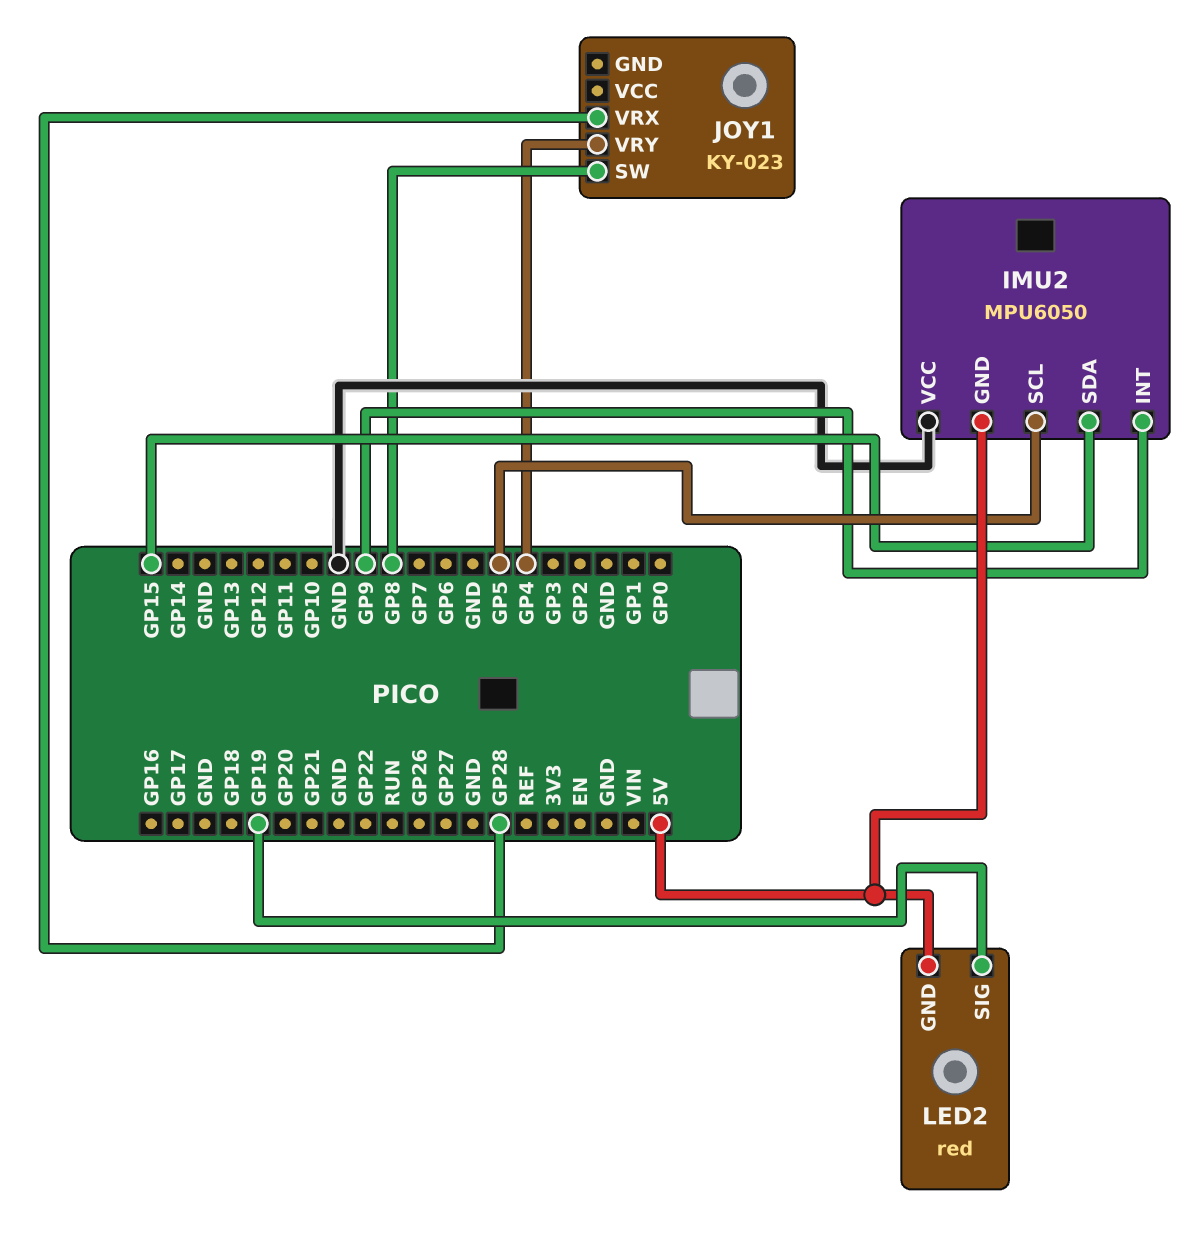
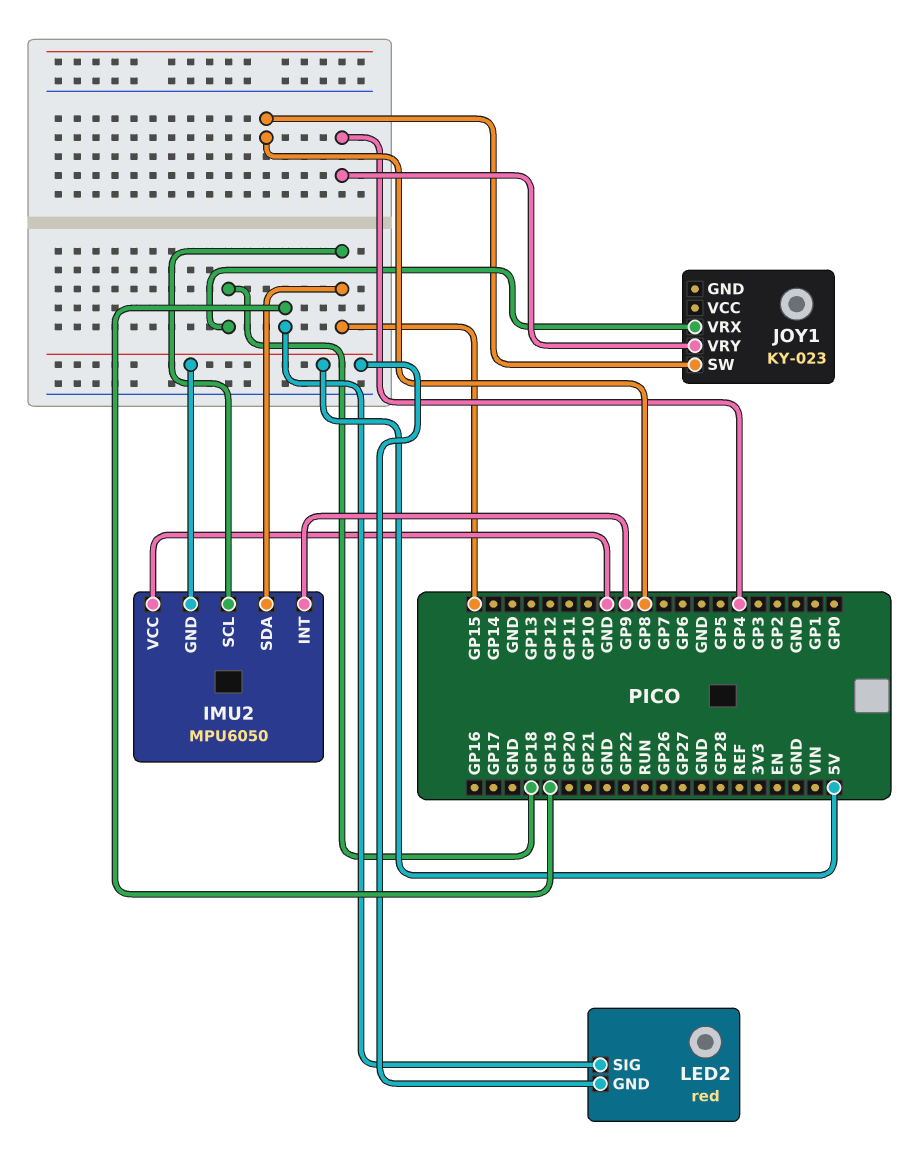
IMU2 pin SCL: GP5 -> GP15
JOY1 pin VRX: GP28 -> GP18

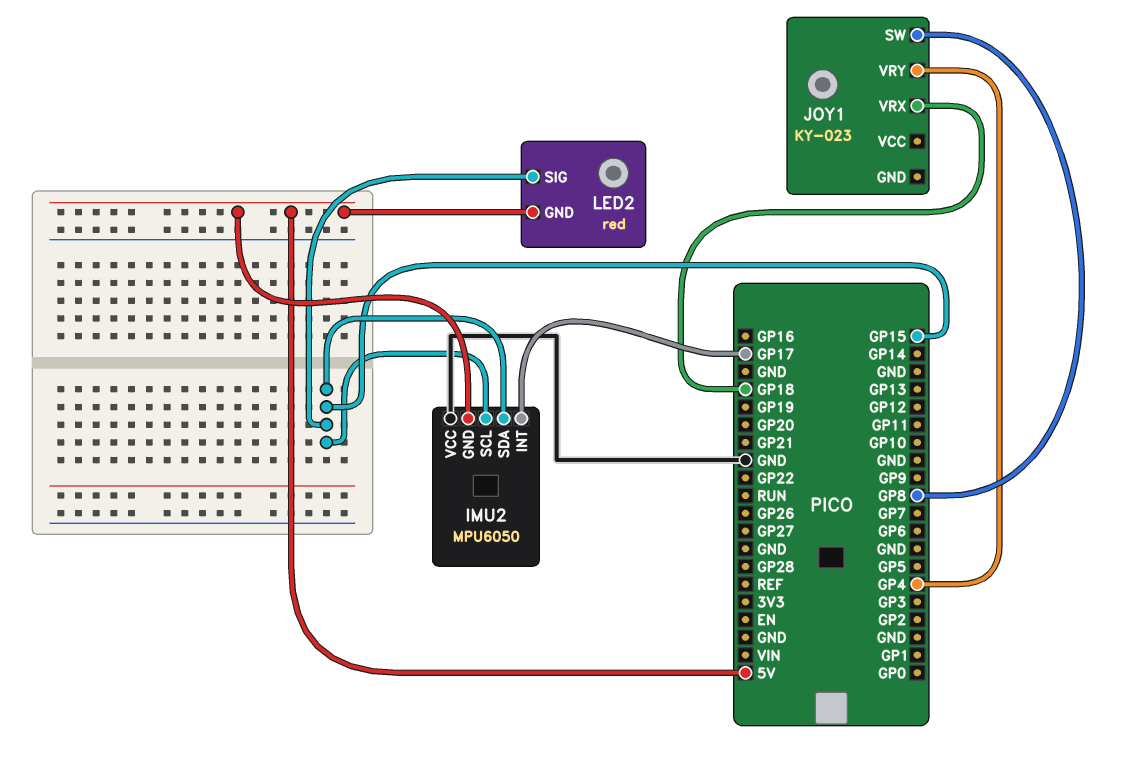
IMU2 pin INT: GP9 -> GP17
LED2 pin SIG: GP19 -> GP15

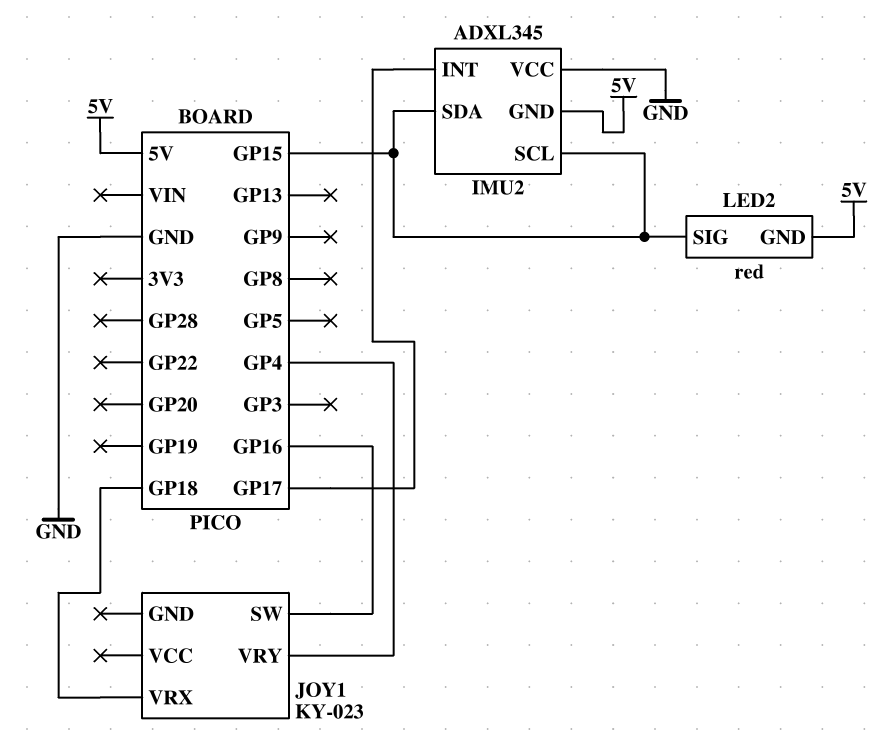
IMU2: MPU6050 -> ADXL345
JOY1 pin SW: GP8 -> GP16

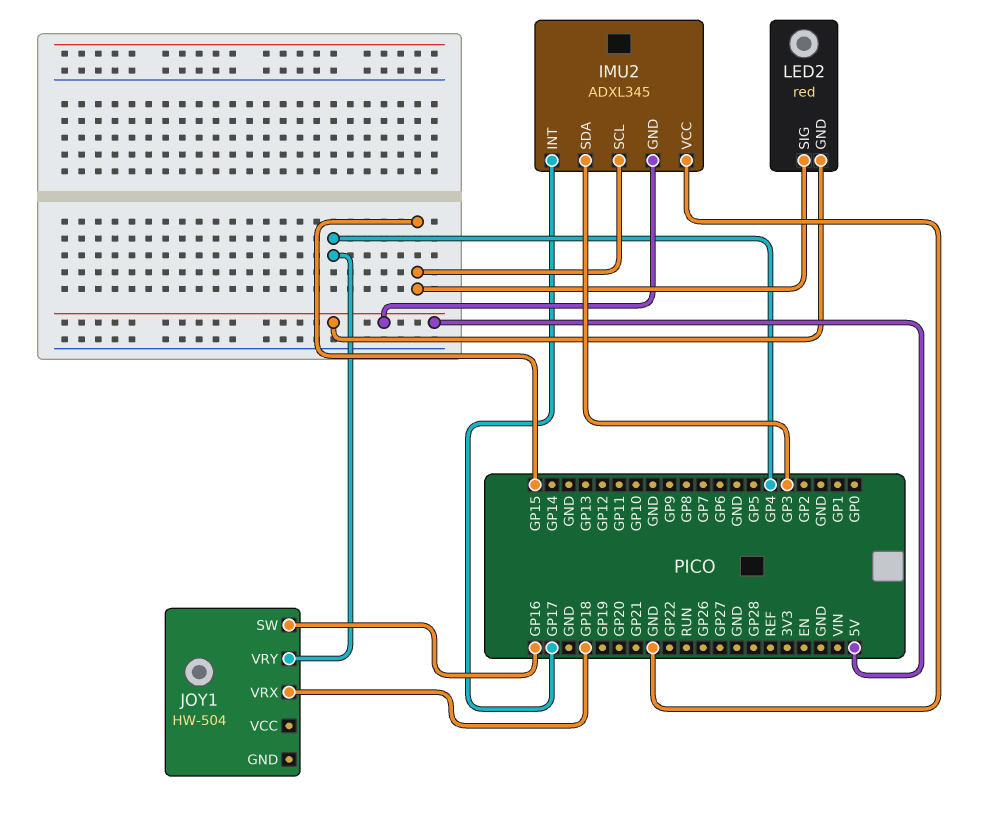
IMU2 pin SDA: GP15 -> GP3
JOY1: KY-023 -> HW-504

